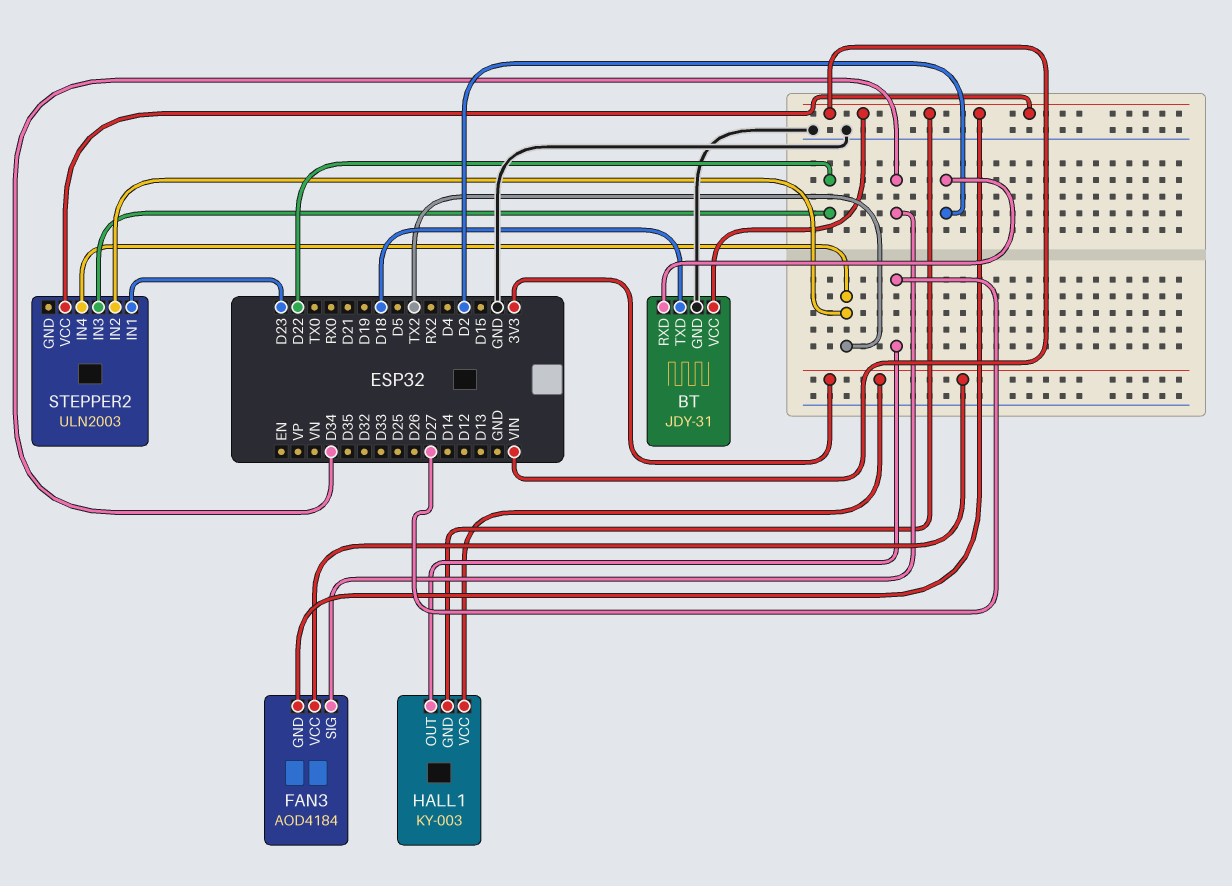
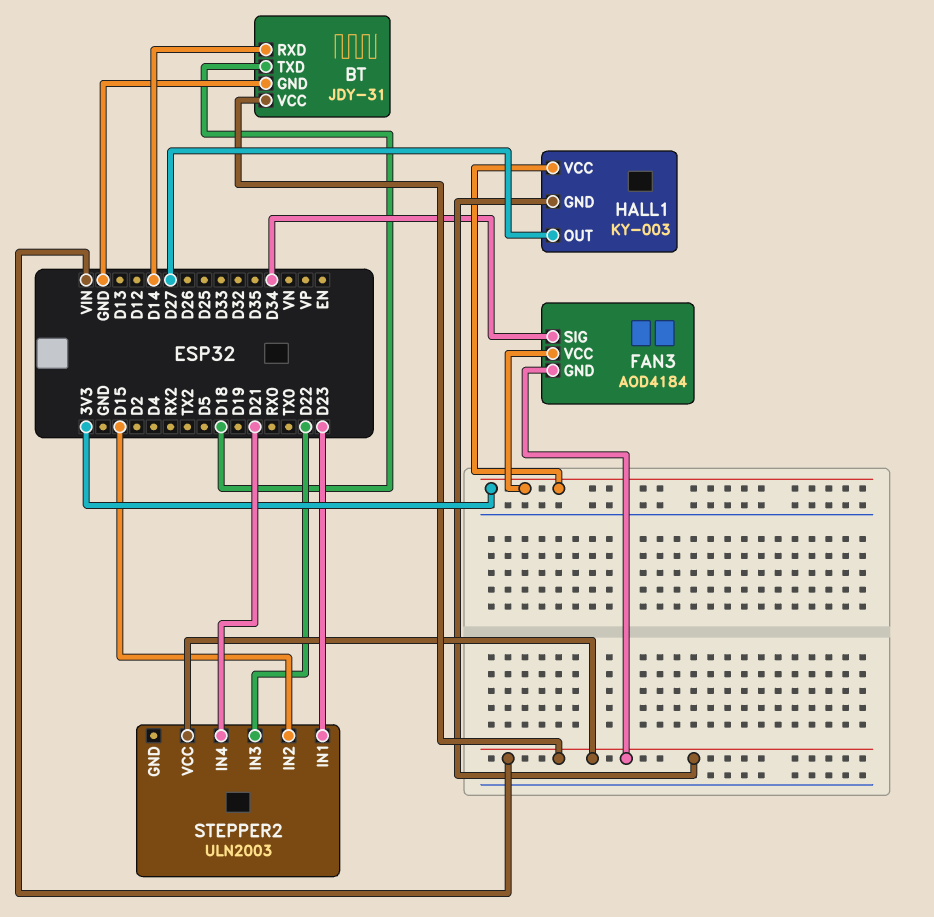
BT pin RXD: D2 -> D14
STEPPER2 pin IN2: TX2 -> D15
STEPPER2 pin IN4: TX2 -> D21

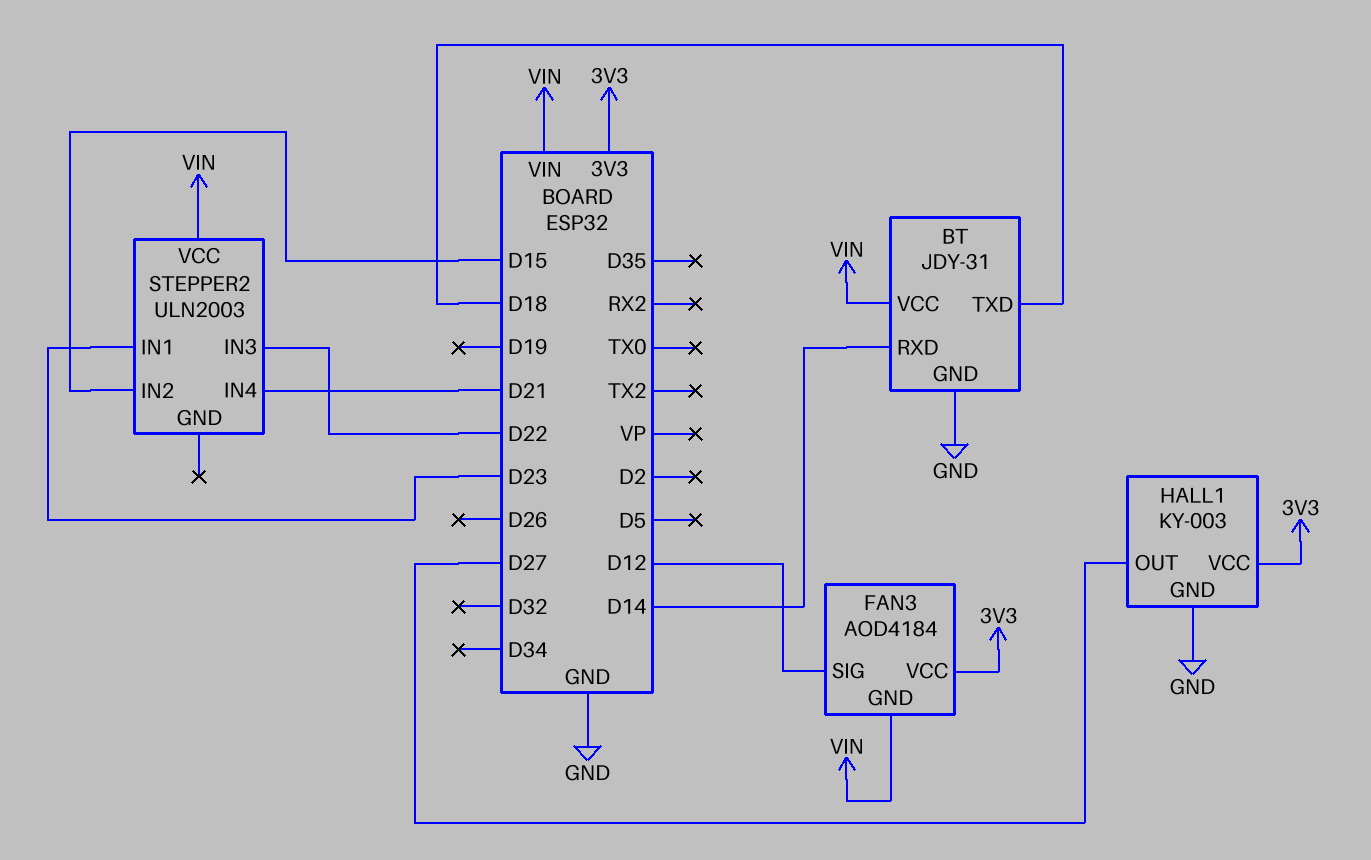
FAN3 pin SIG: D34 -> D12
HALL1 pin GND: VIN -> GND

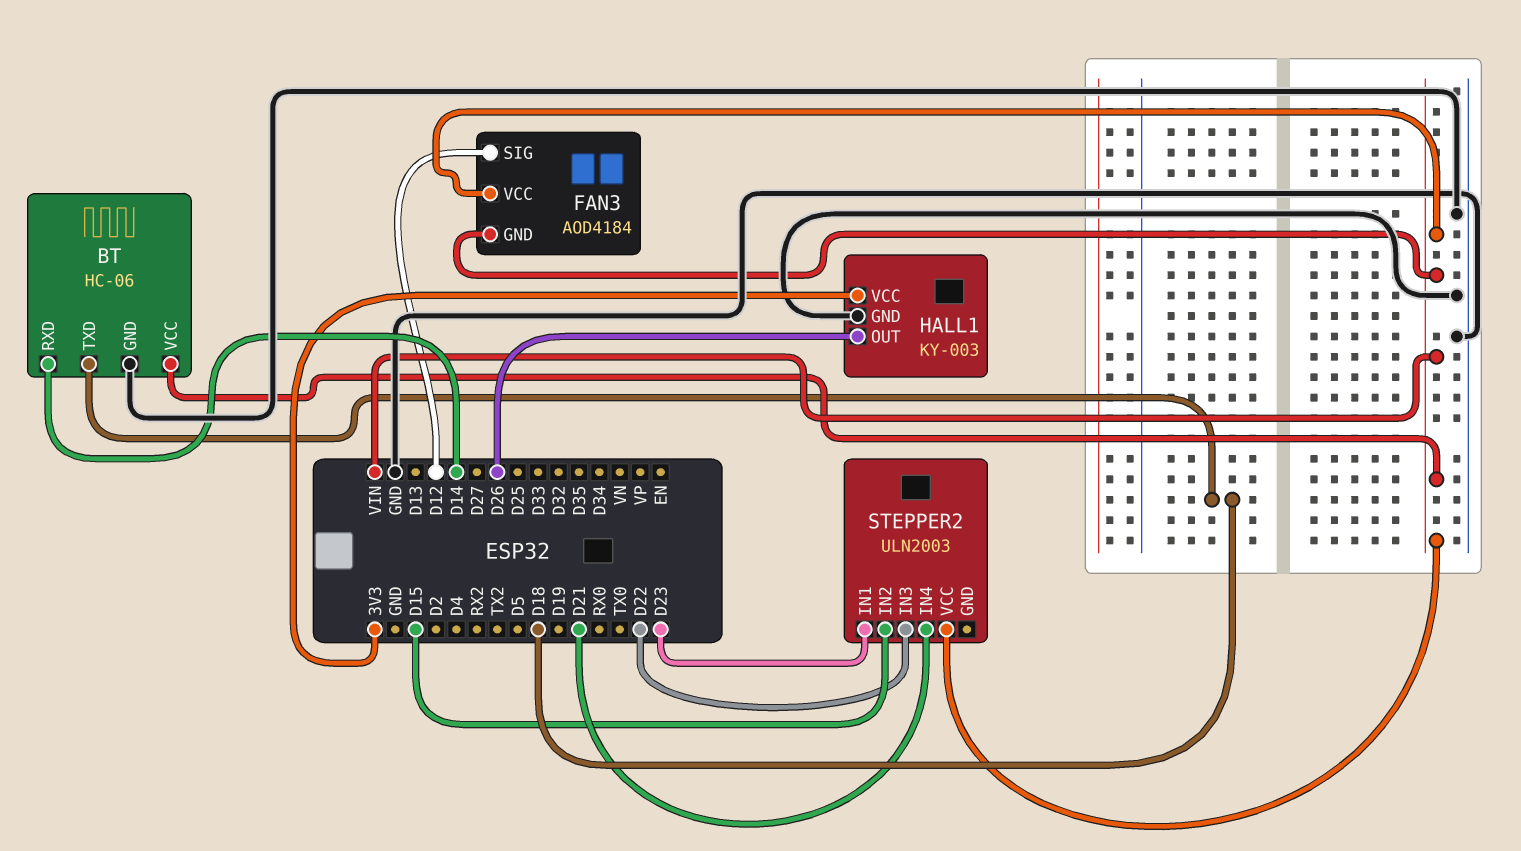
BT: JDY-31 -> HC-06
FAN3 pin VCC: 3V3 -> VIN
HALL1 pin OUT: D27 -> D26

